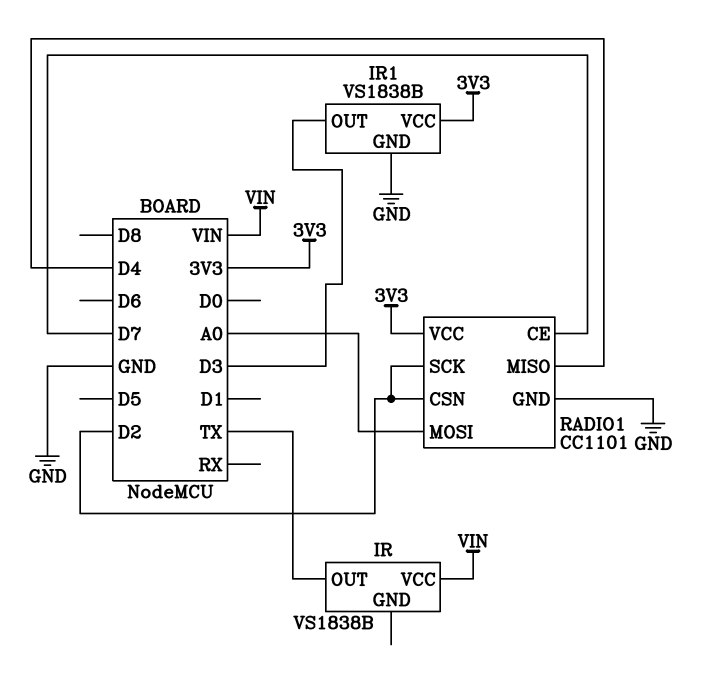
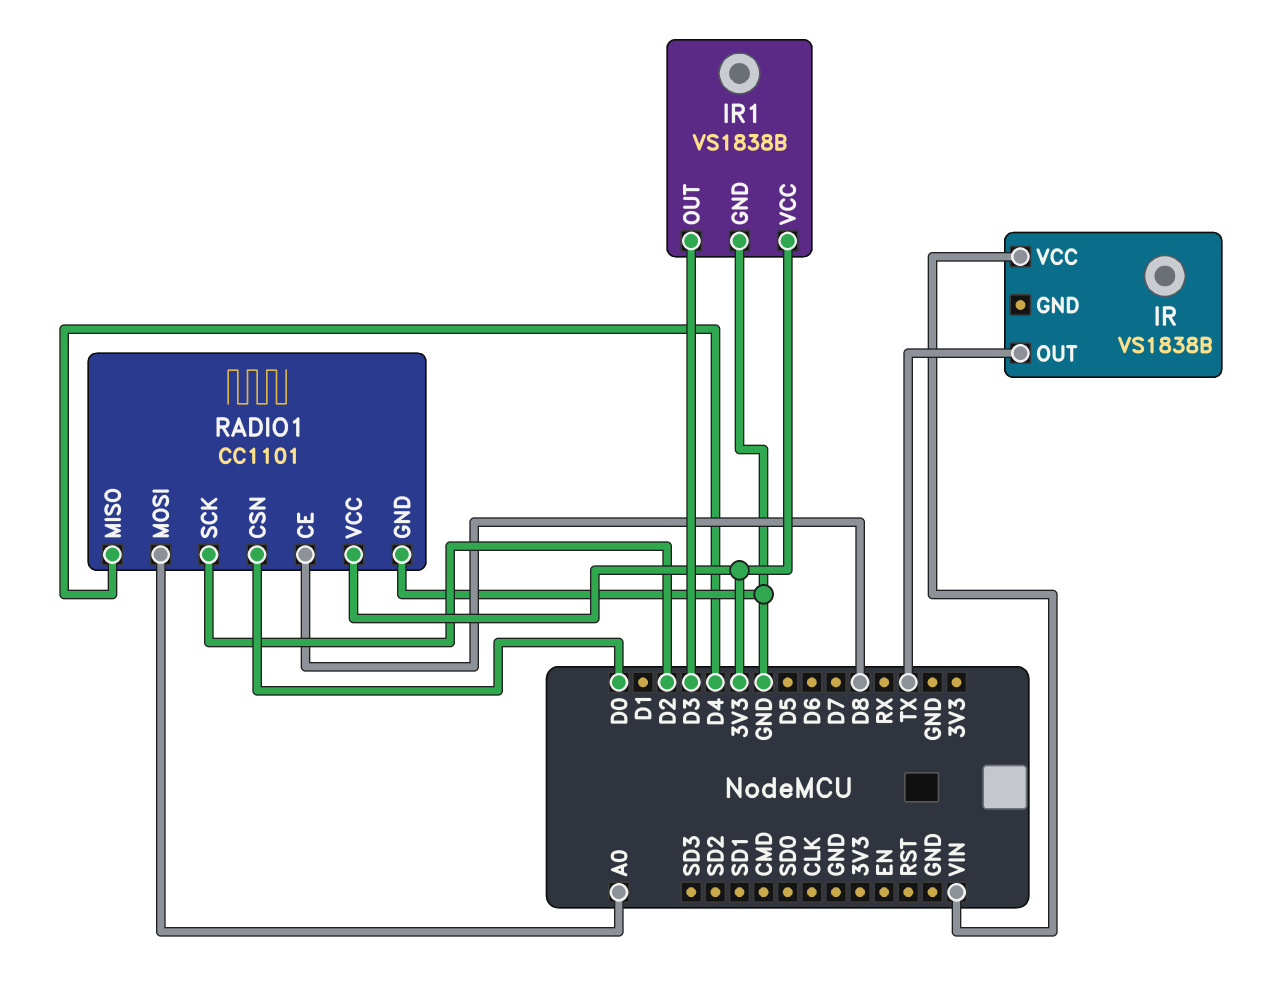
RADIO1 pin CE: D7 -> D8
RADIO1 pin CSN: D2 -> D0

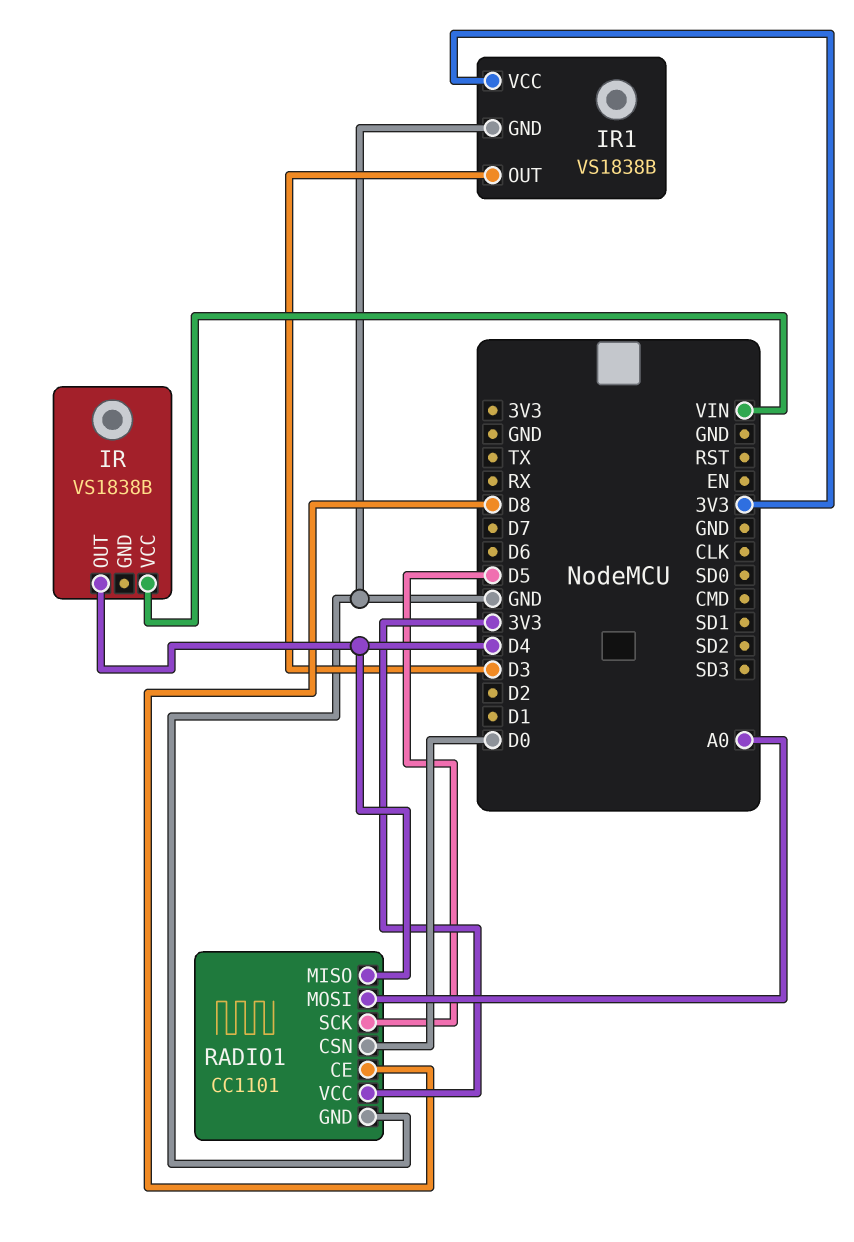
IR pin OUT: TX -> D4
RADIO1 pin SCK: D2 -> D5

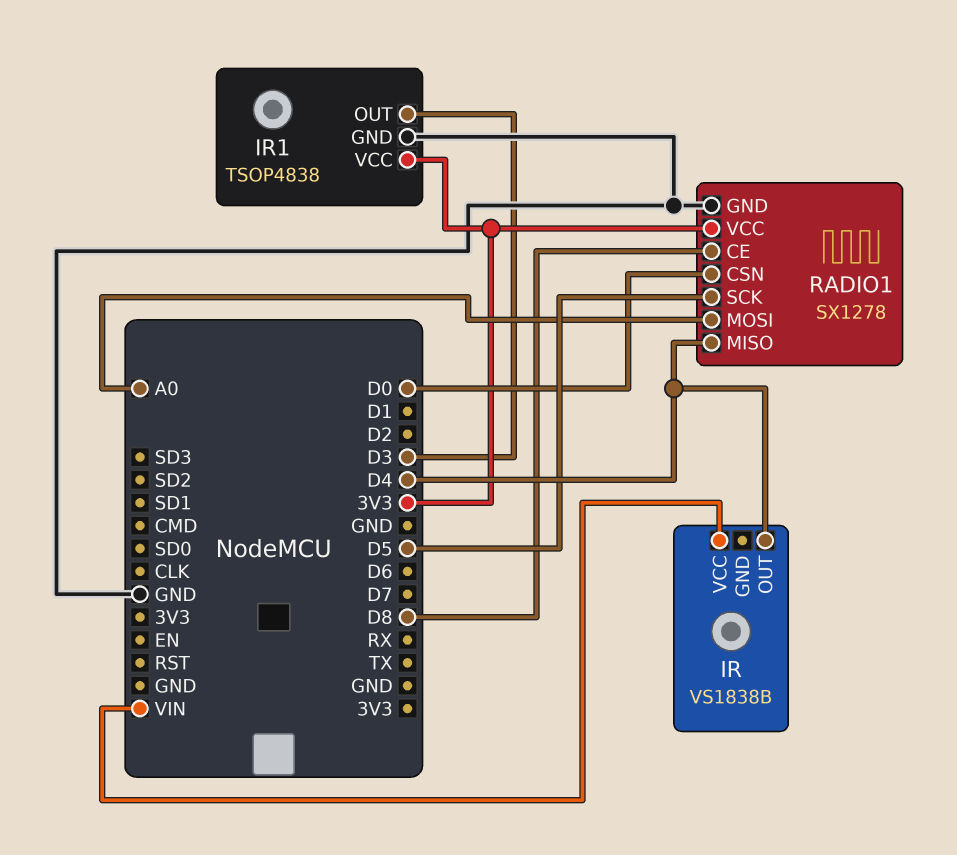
IR1: VS1838B -> TSOP4838
RADIO1: CC1101 -> SX1278

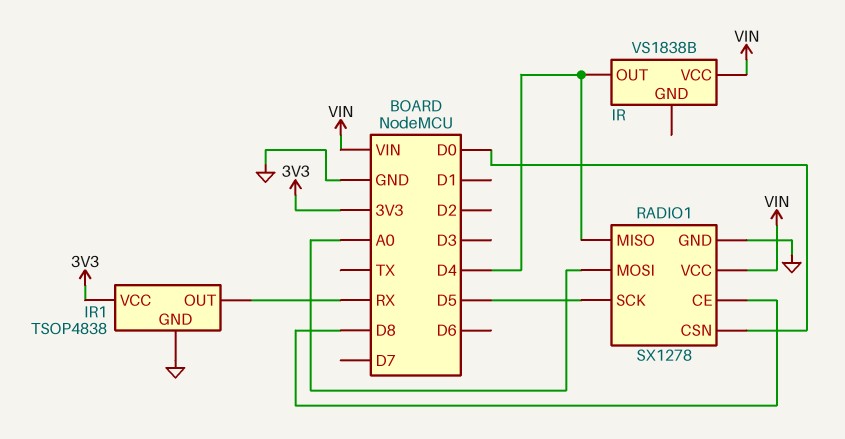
IR1 pin OUT: D3 -> RX
RADIO1 pin VCC: 3V3 -> VIN

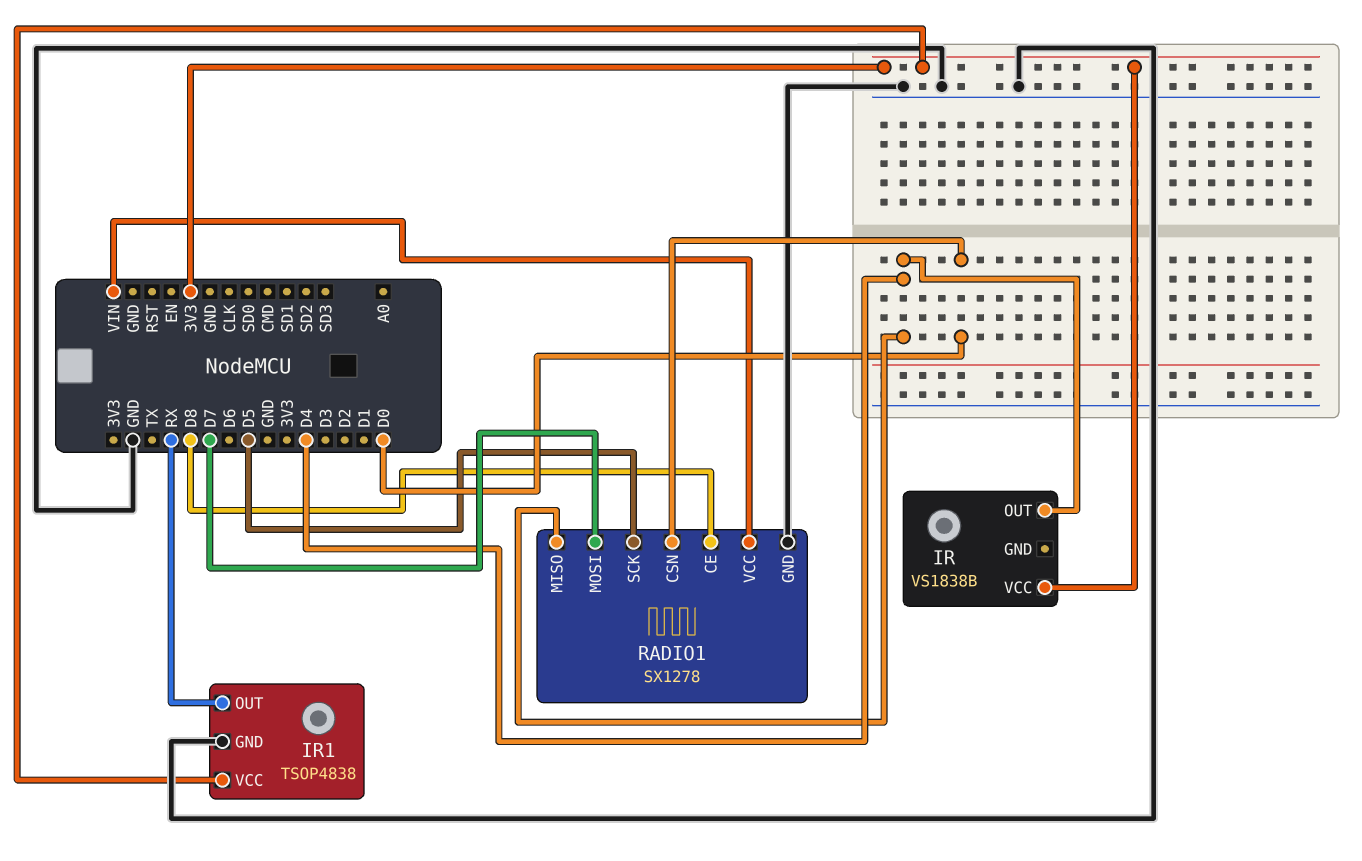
IR pin VCC: VIN -> 3V3
RADIO1 pin MOSI: A0 -> D7

